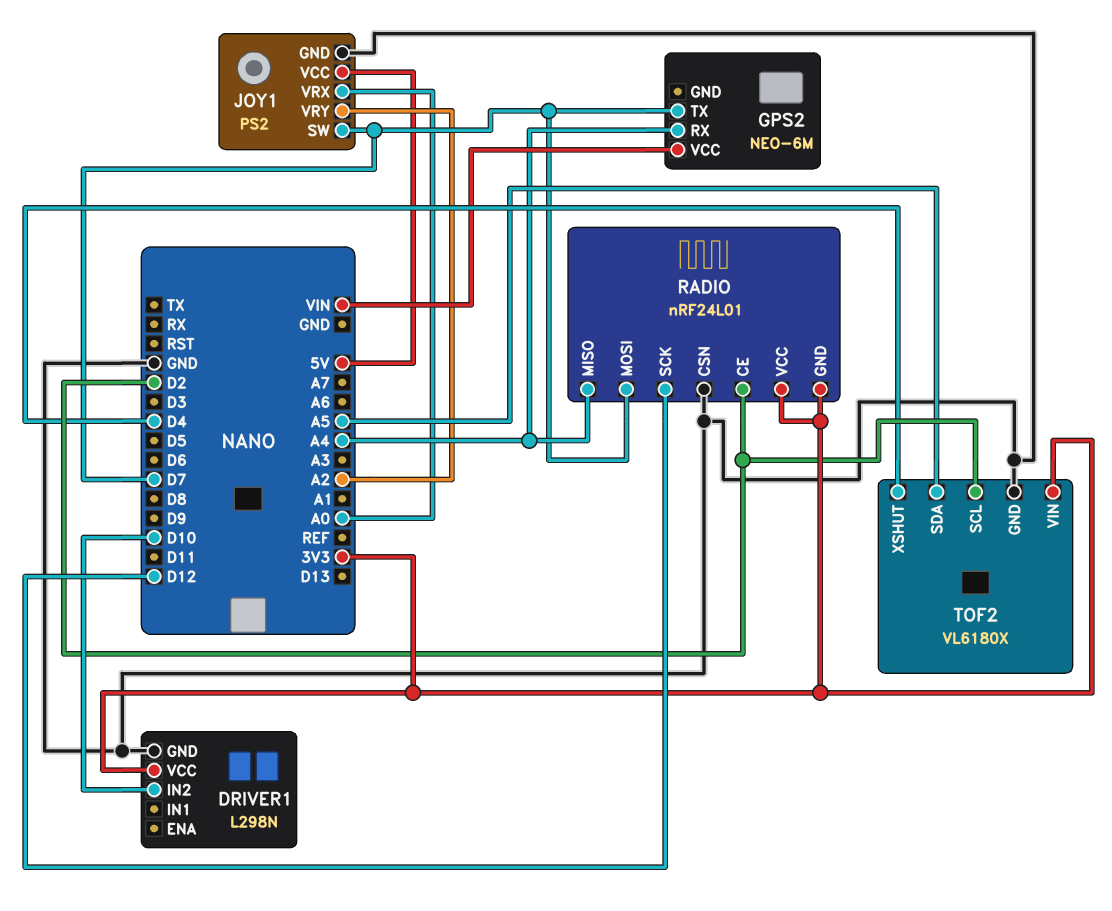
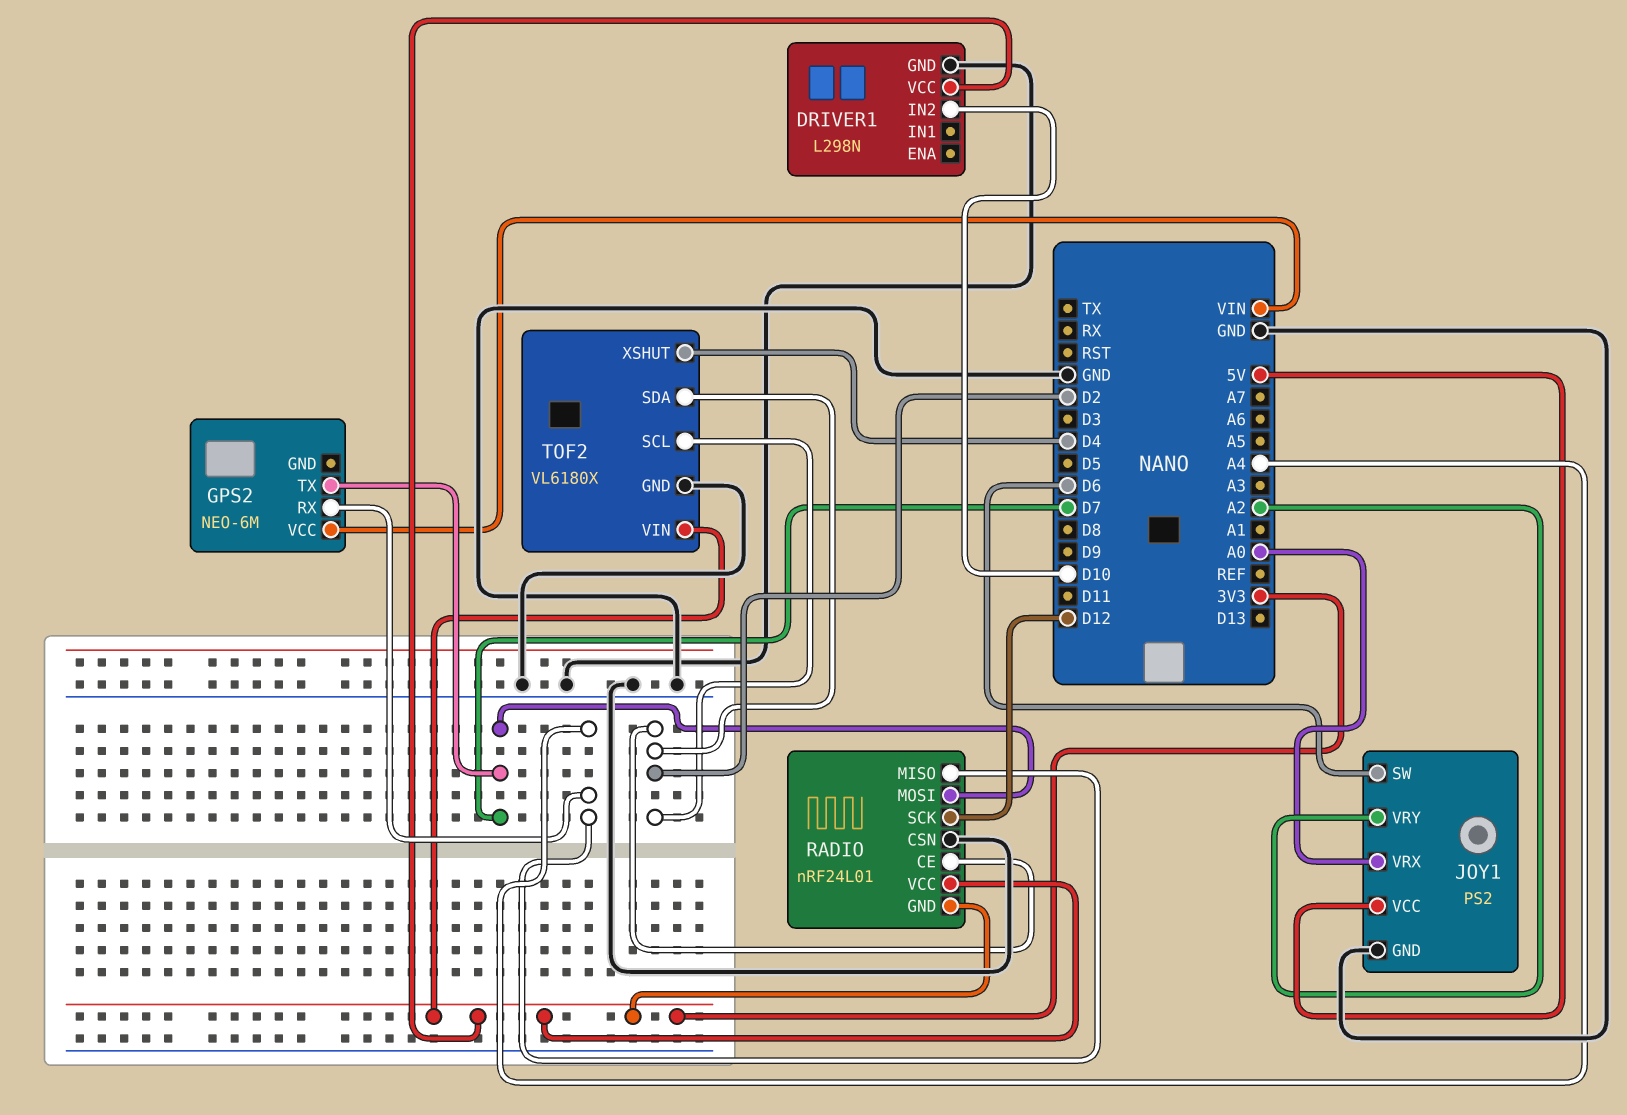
JOY1 pin SW: D7 -> D6
TOF2 pin SDA: A5 -> D2

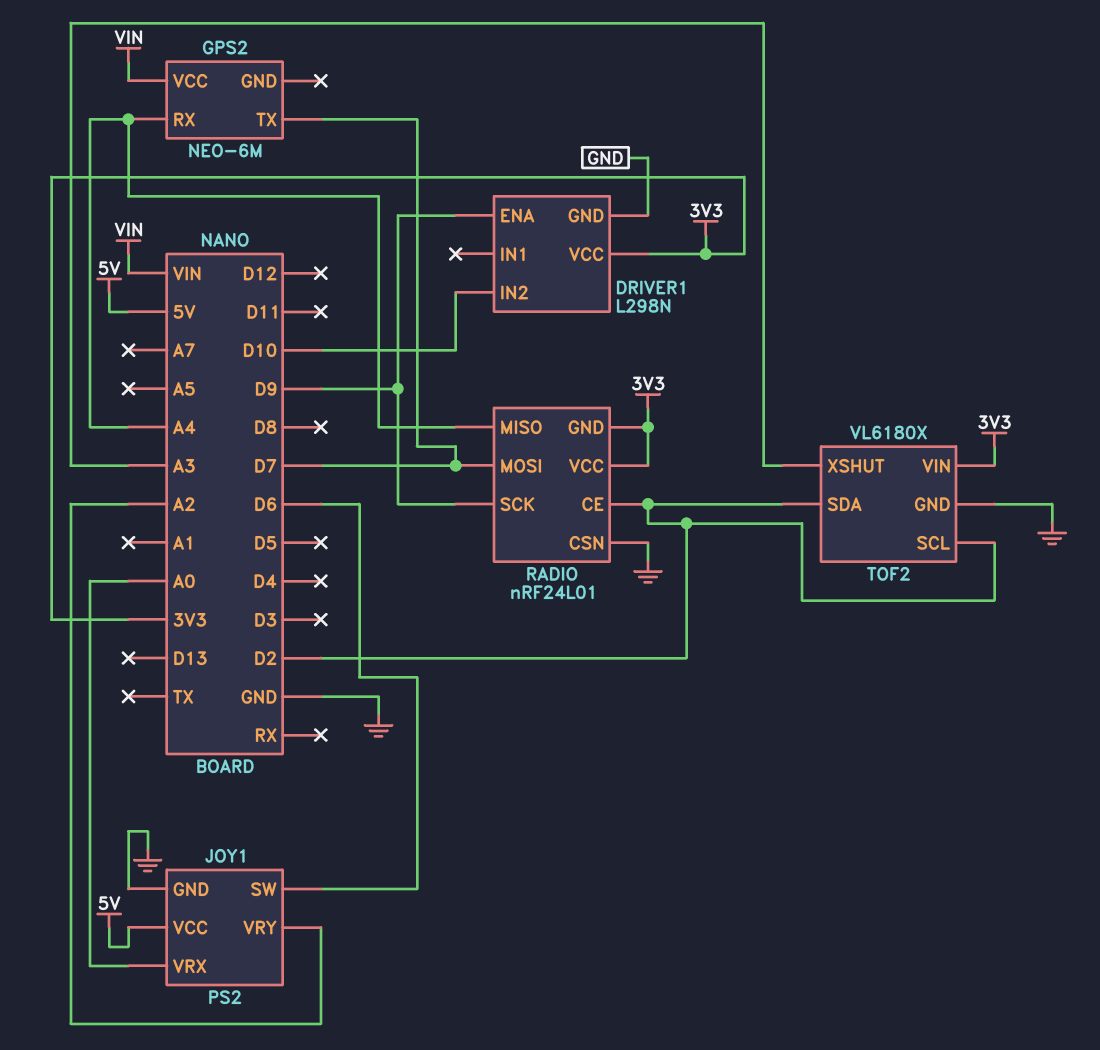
DRIVER1 pin ENA: none -> D9
RADIO pin SCK: D12 -> D9
TOF2 pin XSHUT: D4 -> A3

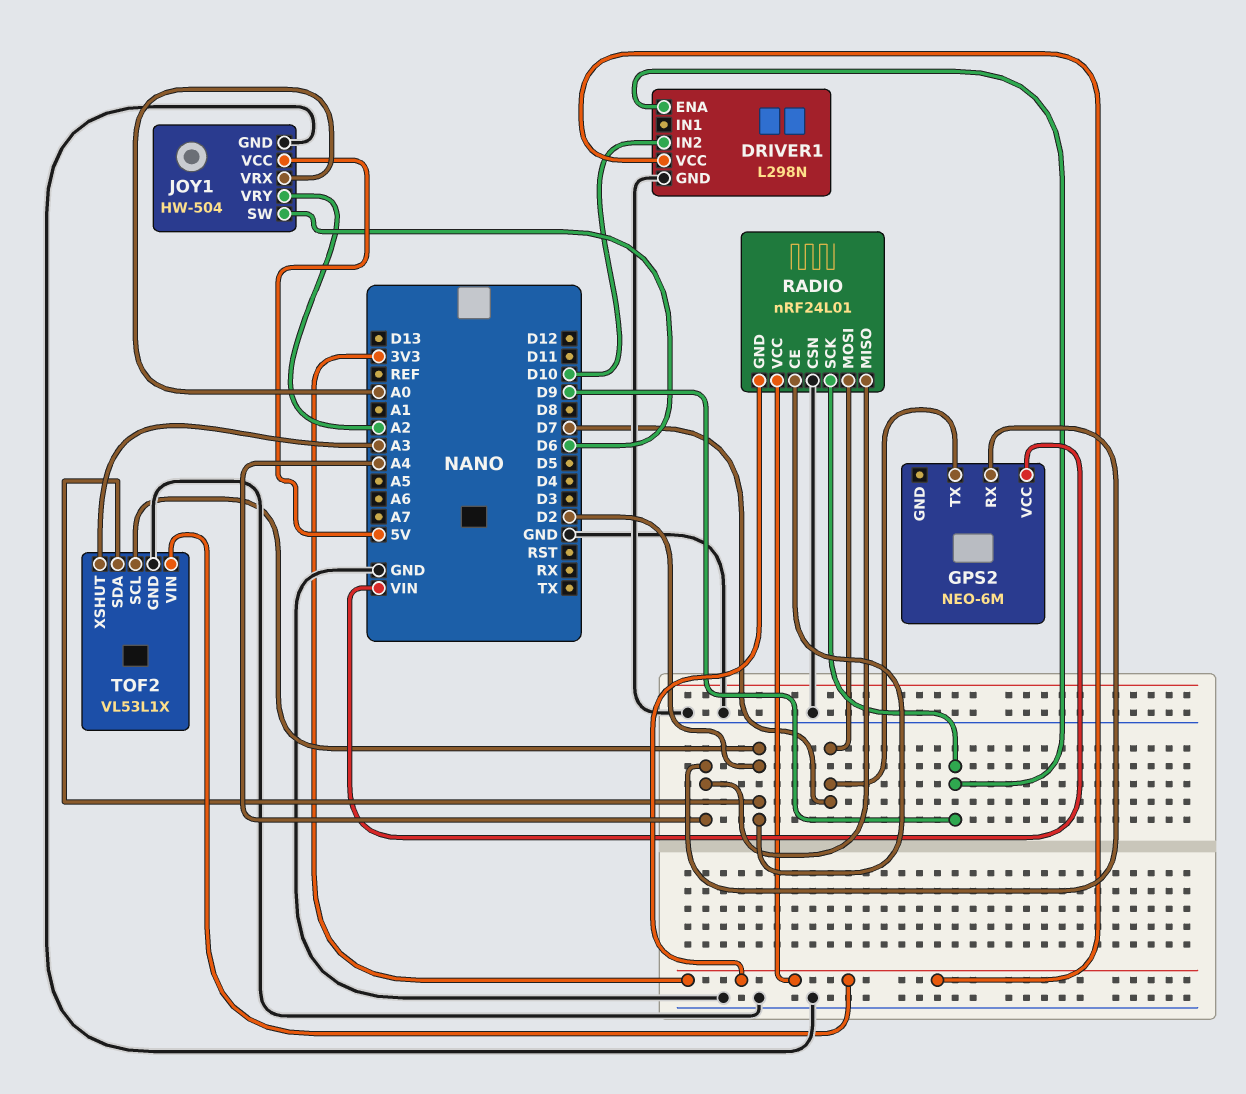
JOY1: PS2 -> HW-504
TOF2: VL6180X -> VL53L1X

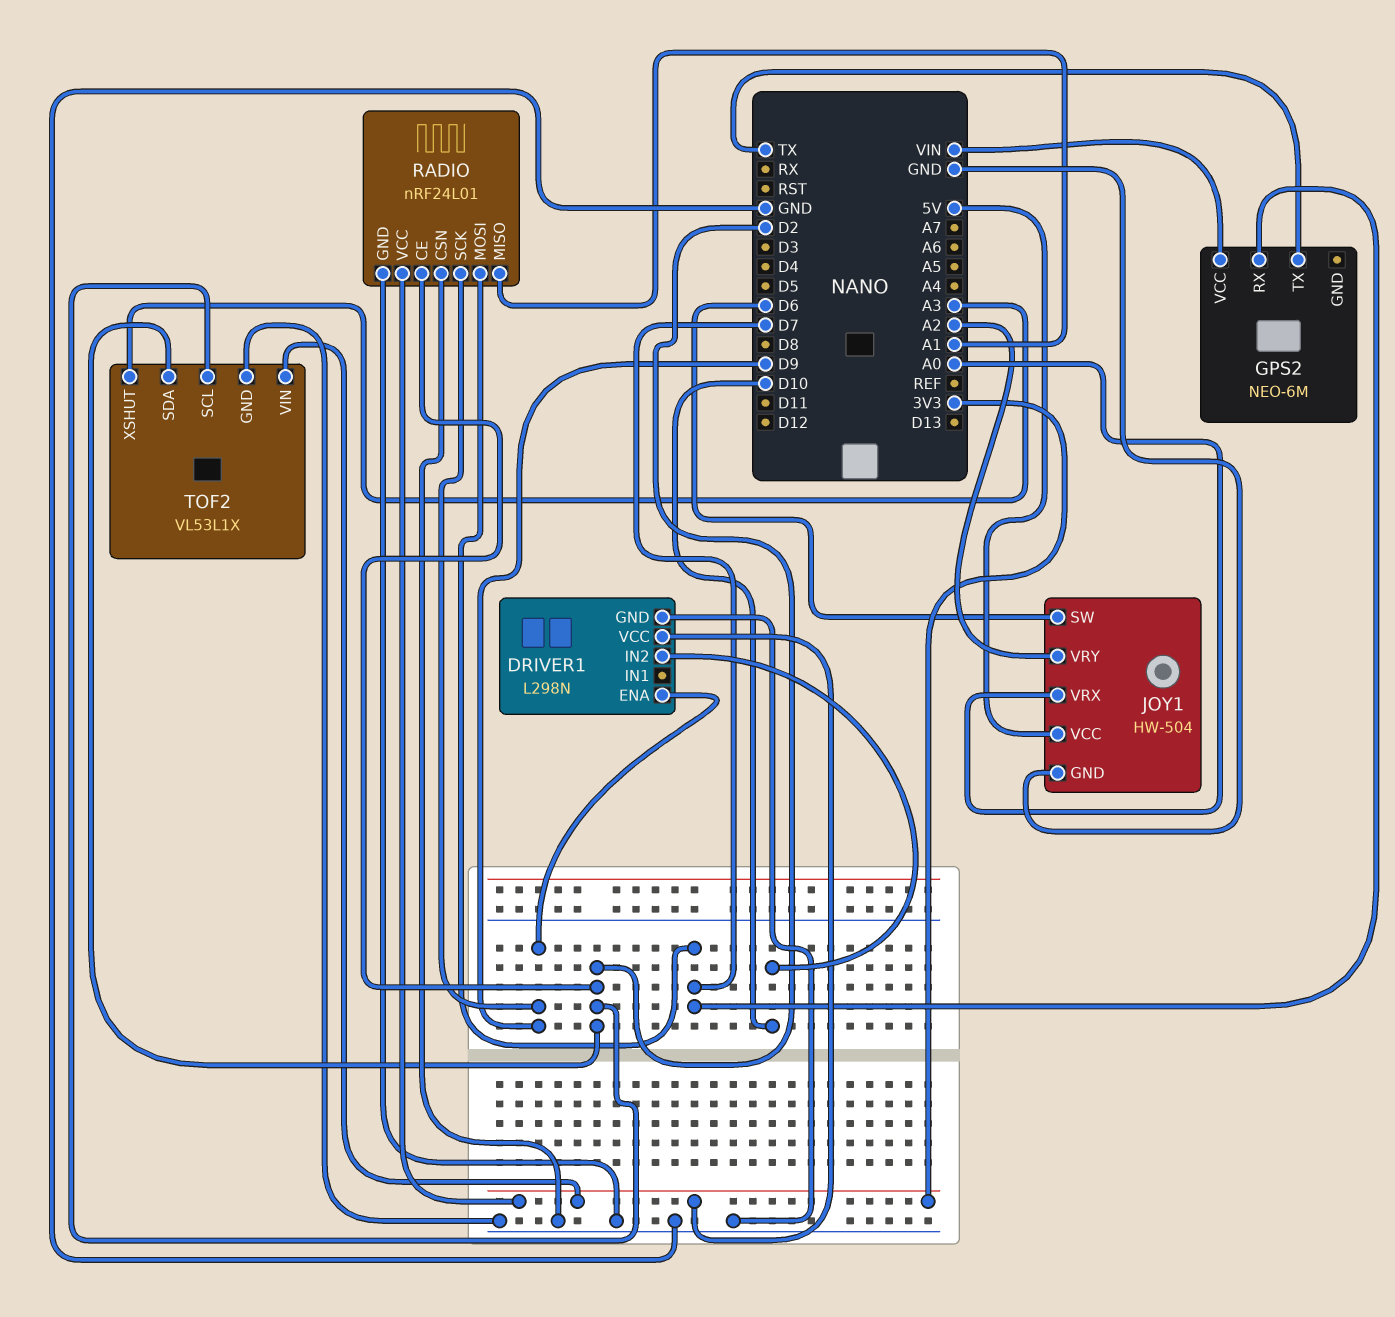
GPS2 pin RX: A4 -> D7
GPS2 pin TX: D7 -> TX
RADIO pin GND: 3V3 -> GND
RADIO pin MISO: A4 -> A1

